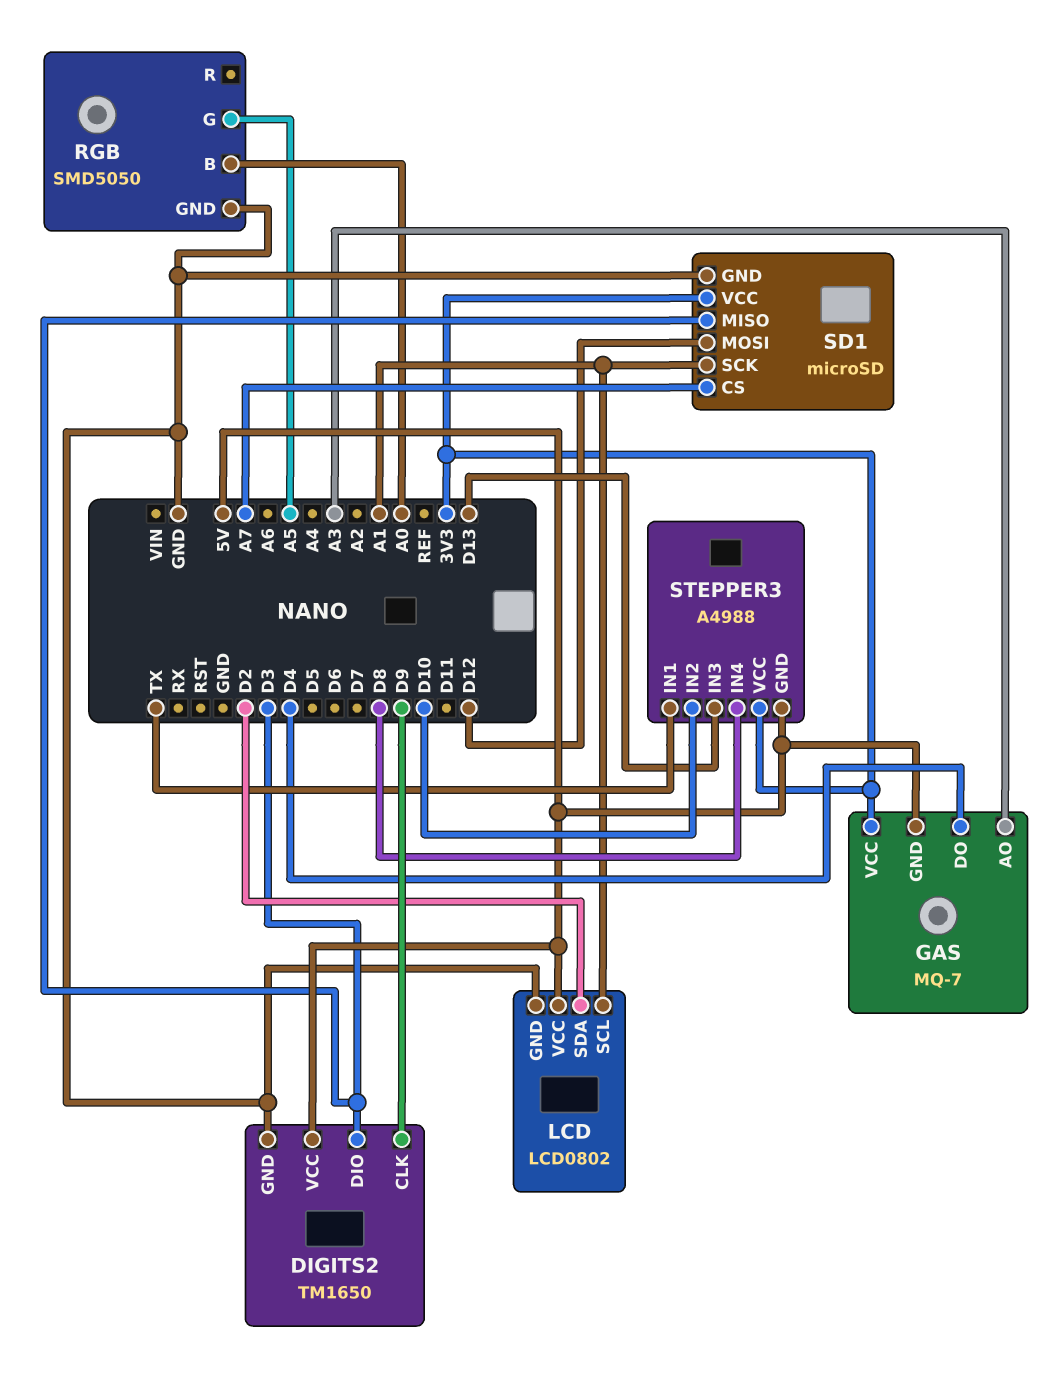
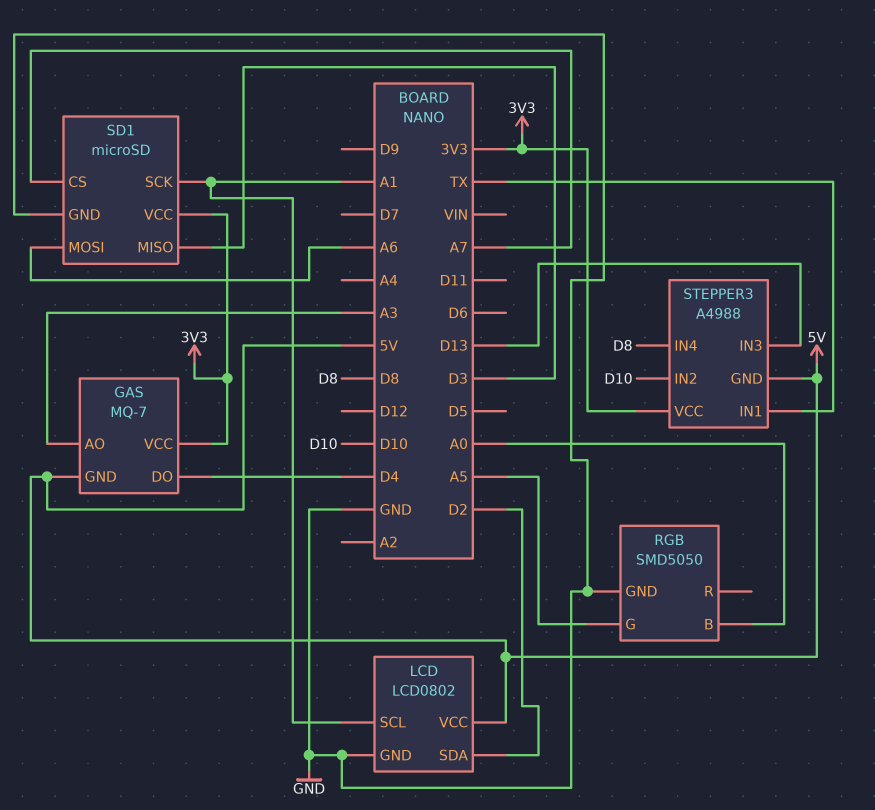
DIGITS2: TM1650 -> none
DIGITS2 pin CLK: D9 -> none
DIGITS2 pin DIO: D3 -> none
DIGITS2 pin GND: GND -> none
DIGITS2 pin VCC: 5V -> none
SD1 pin MOSI: D12 -> A6

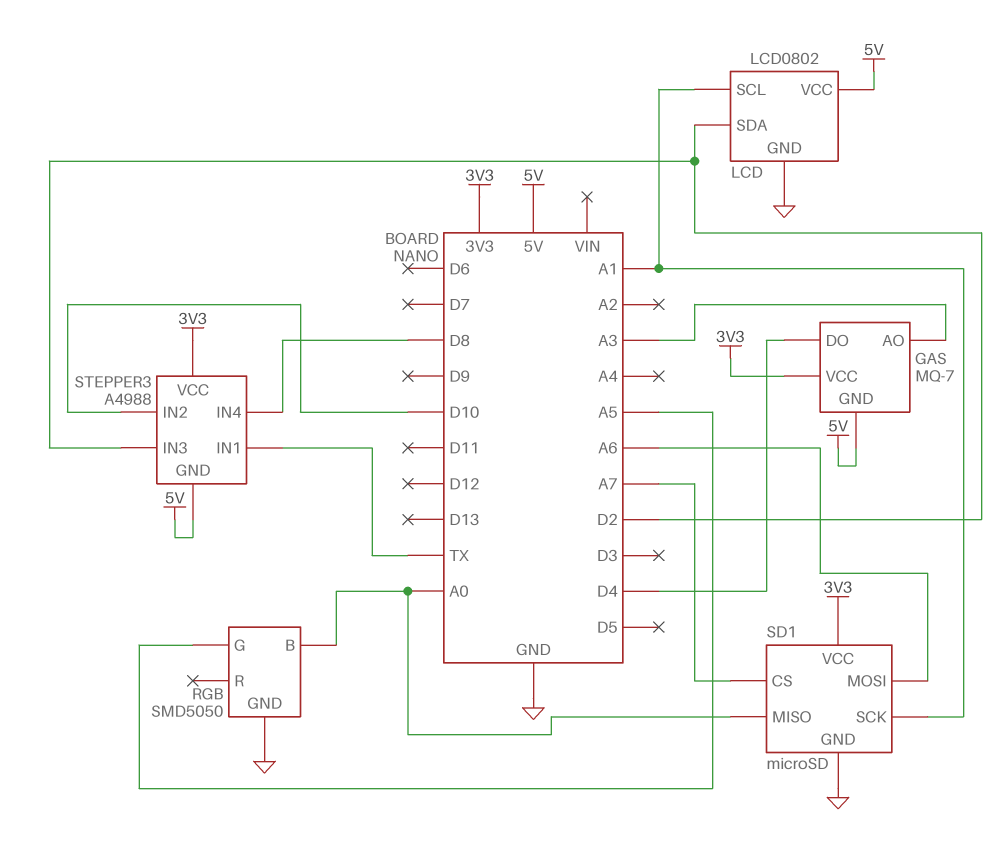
SD1 pin MISO: D3 -> A0
STEPPER3 pin IN3: D13 -> D2

